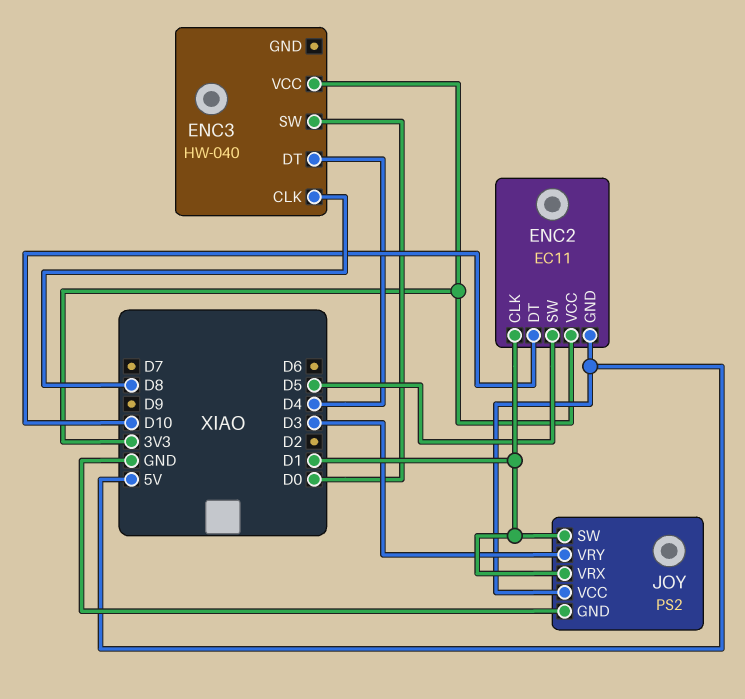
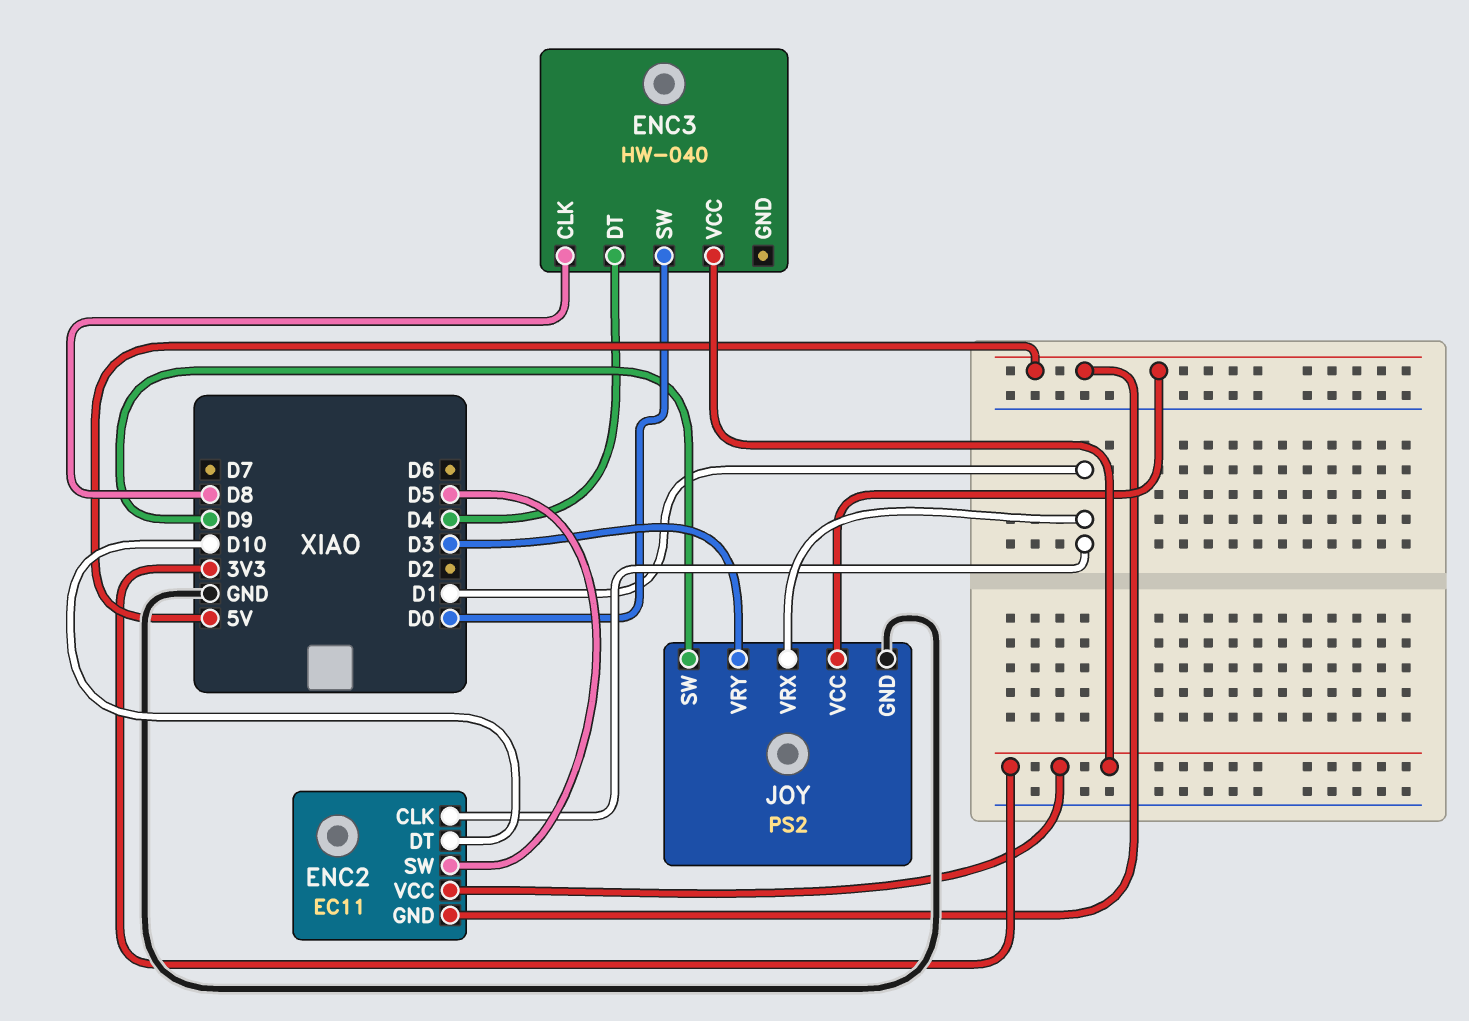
JOY pin SW: D1 -> D9

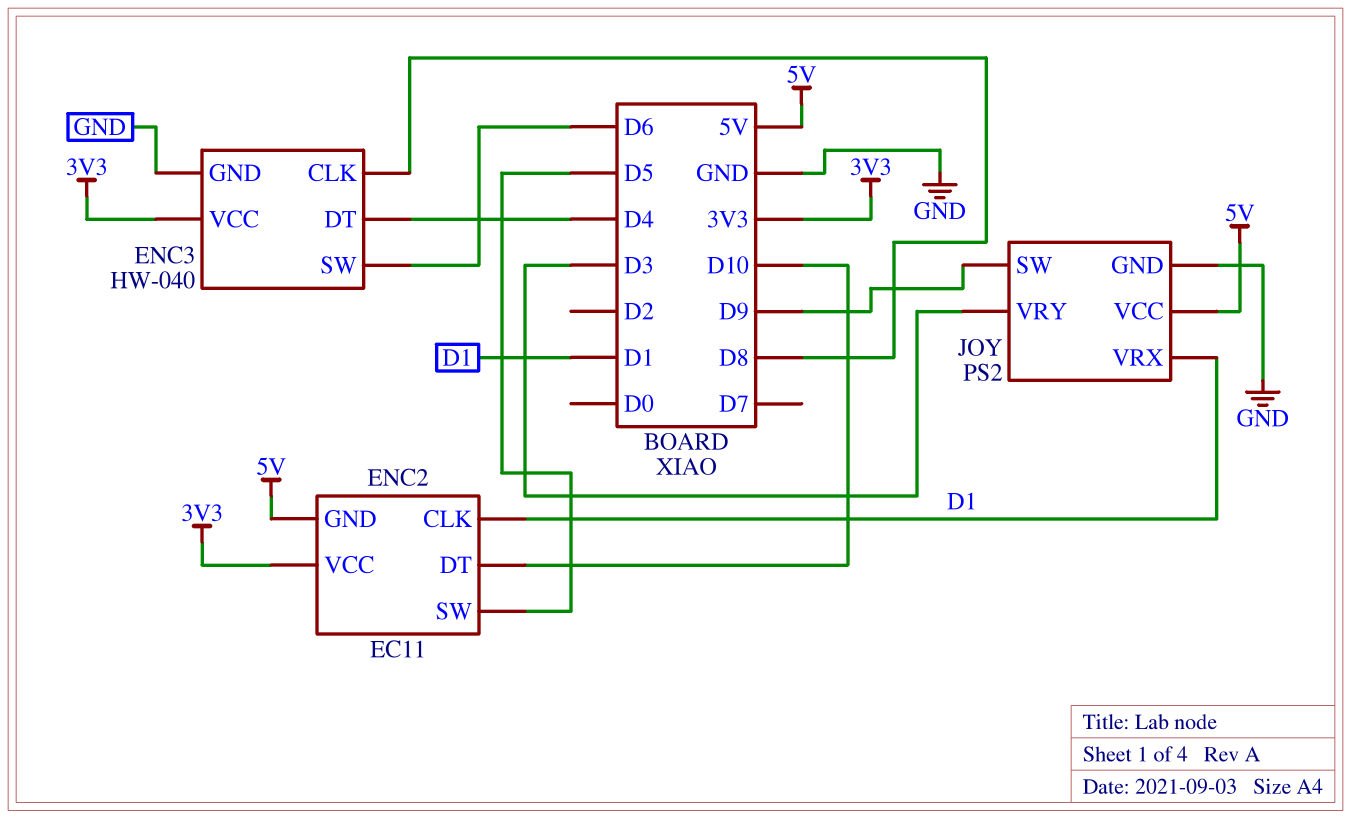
ENC3 pin GND: none -> GND
ENC3 pin SW: D0 -> D6

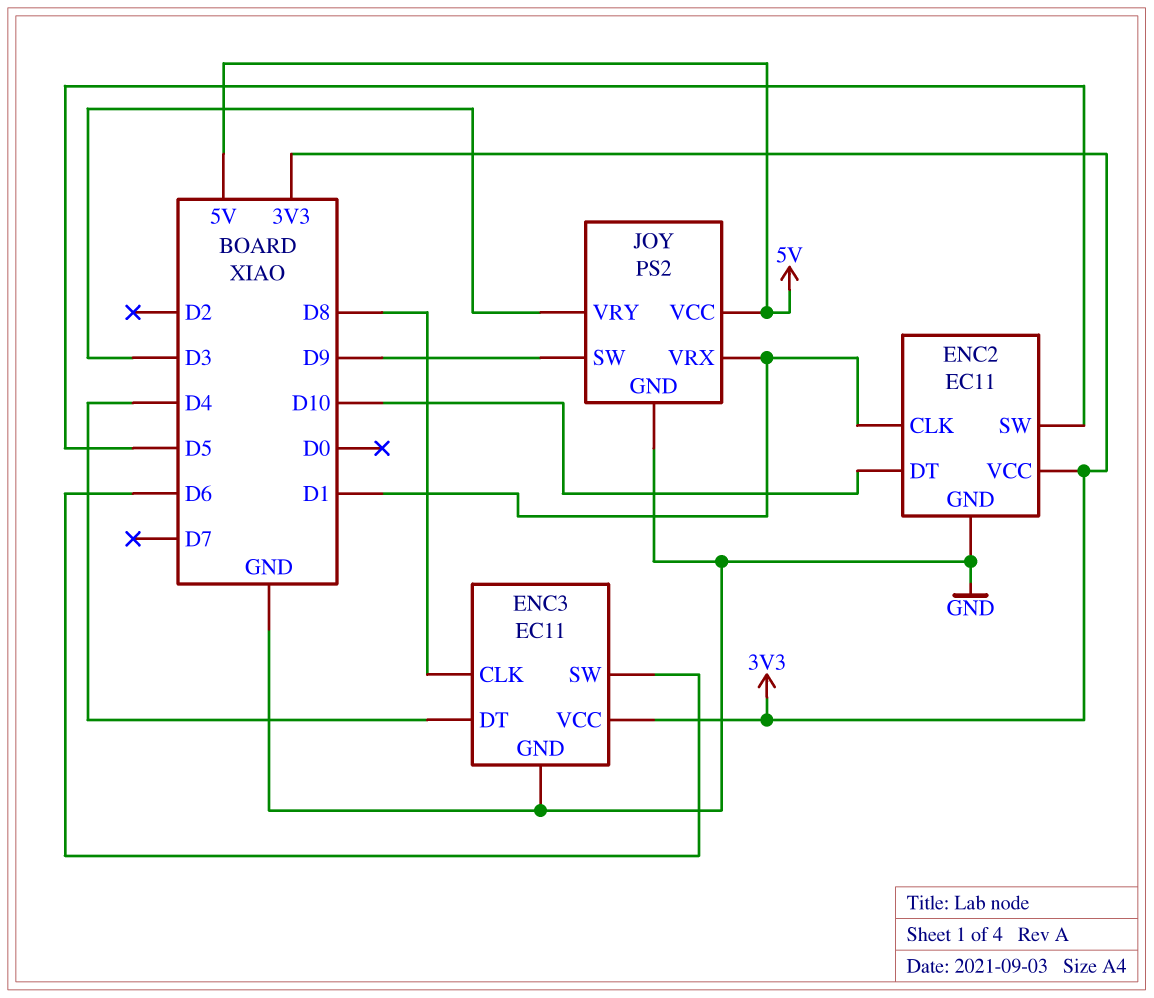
ENC2 pin GND: 5V -> GND
ENC3: HW-040 -> EC11

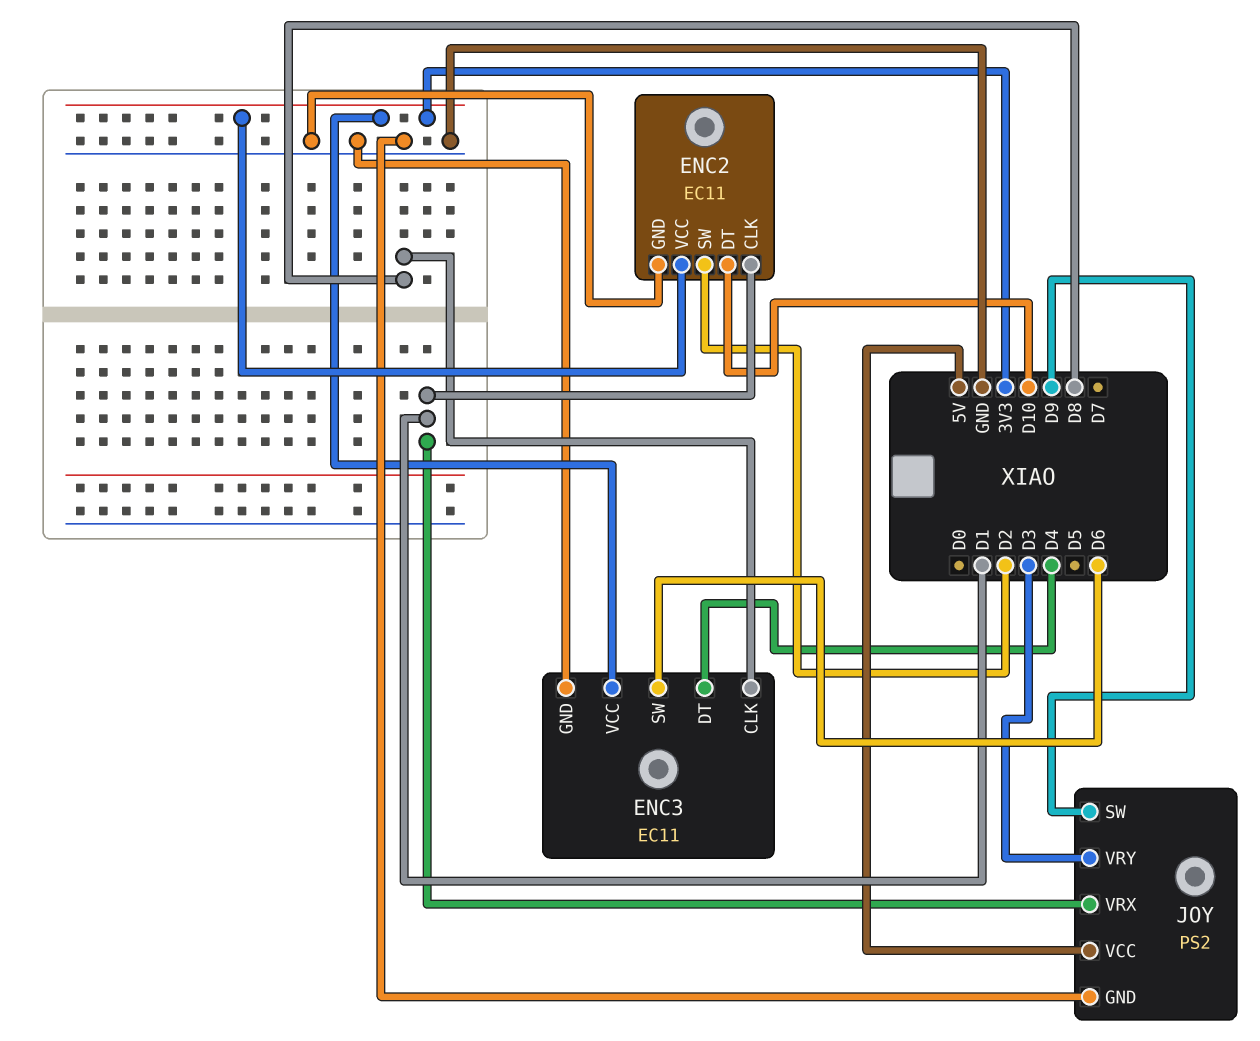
ENC2 pin SW: D5 -> D2

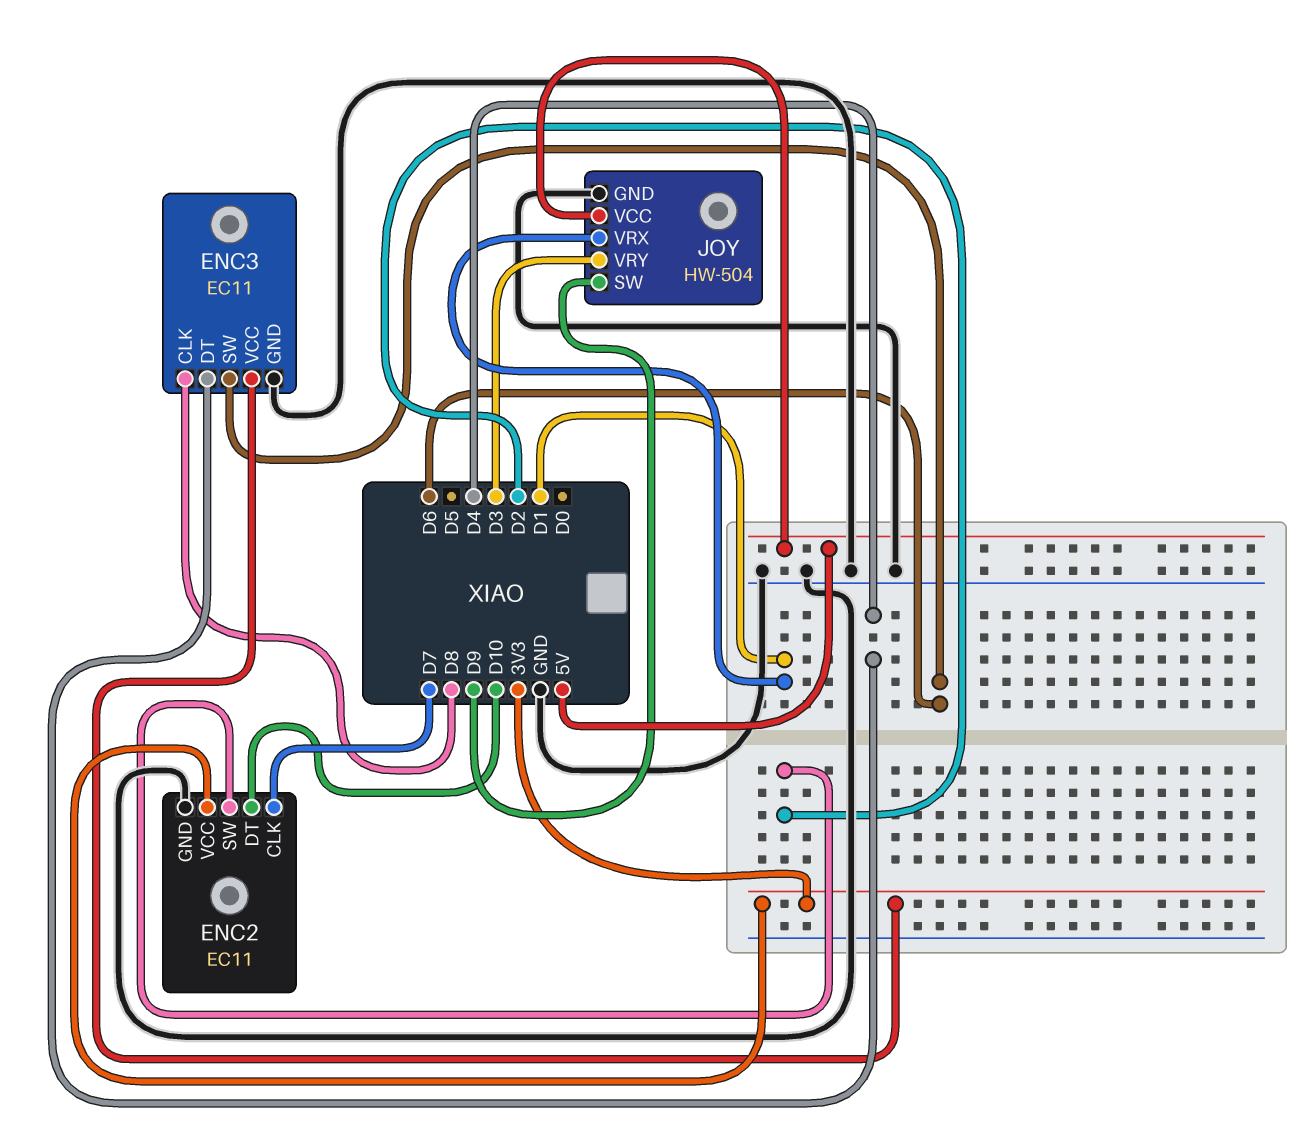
ENC2 pin CLK: D1 -> D7
JOY: PS2 -> HW-504

